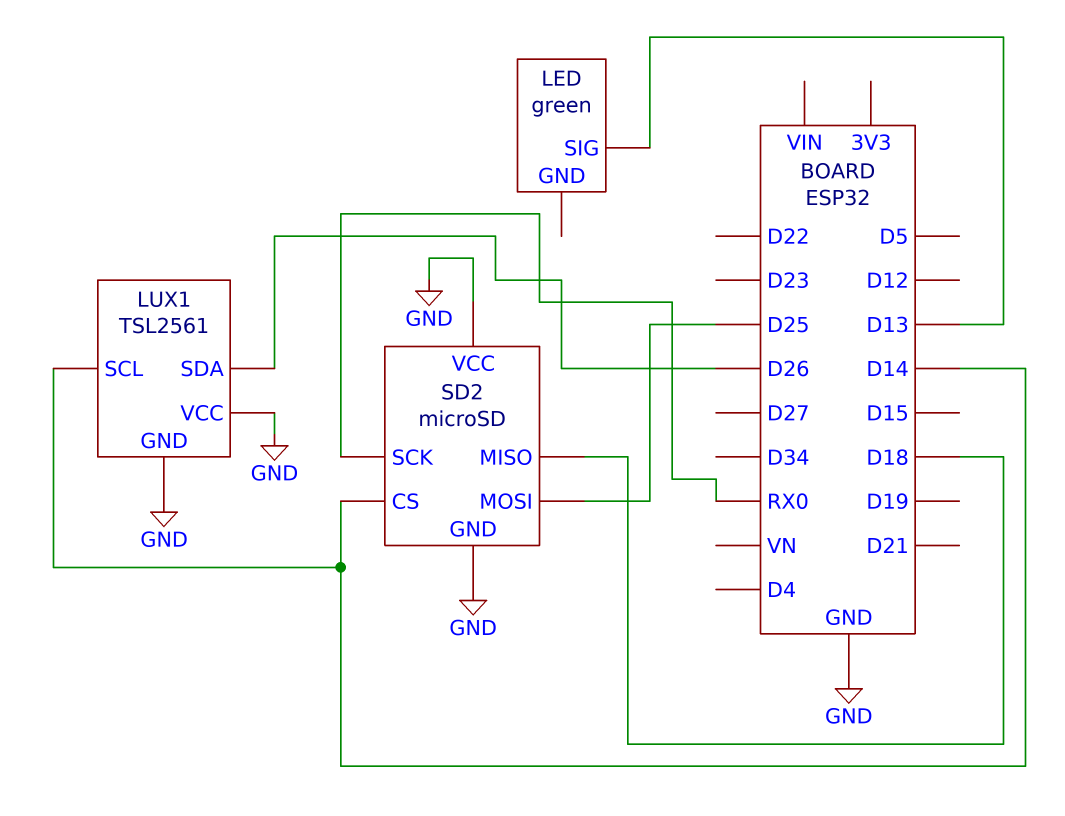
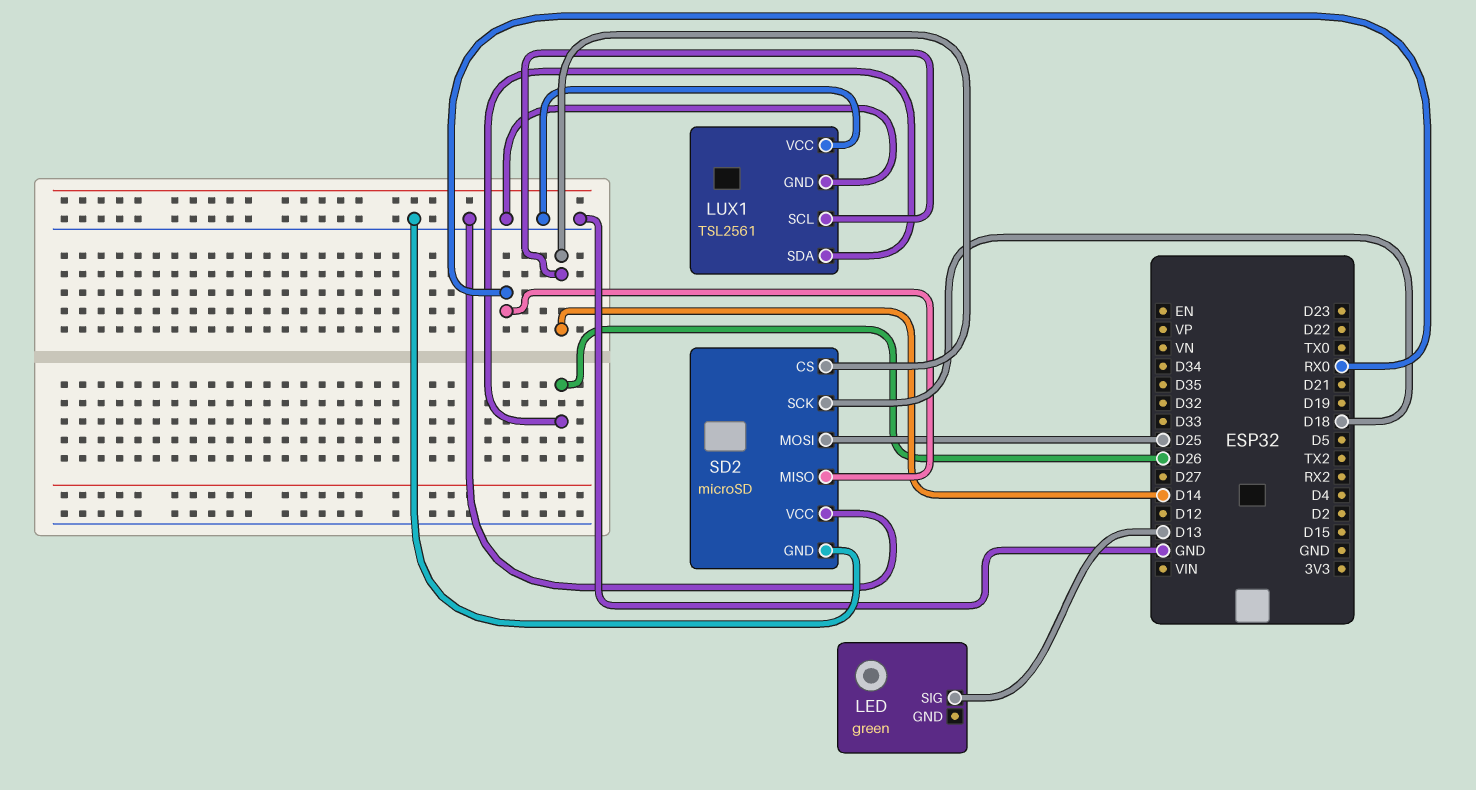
SD2 pin MISO: D18 -> RX0
SD2 pin SCK: RX0 -> D18

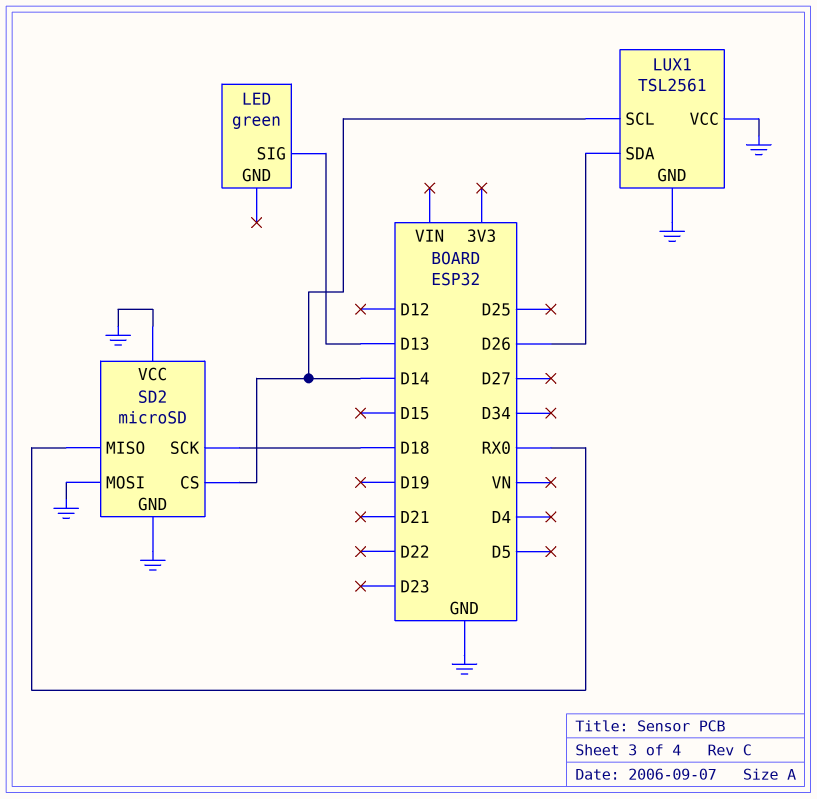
SD2 pin MOSI: D25 -> GND

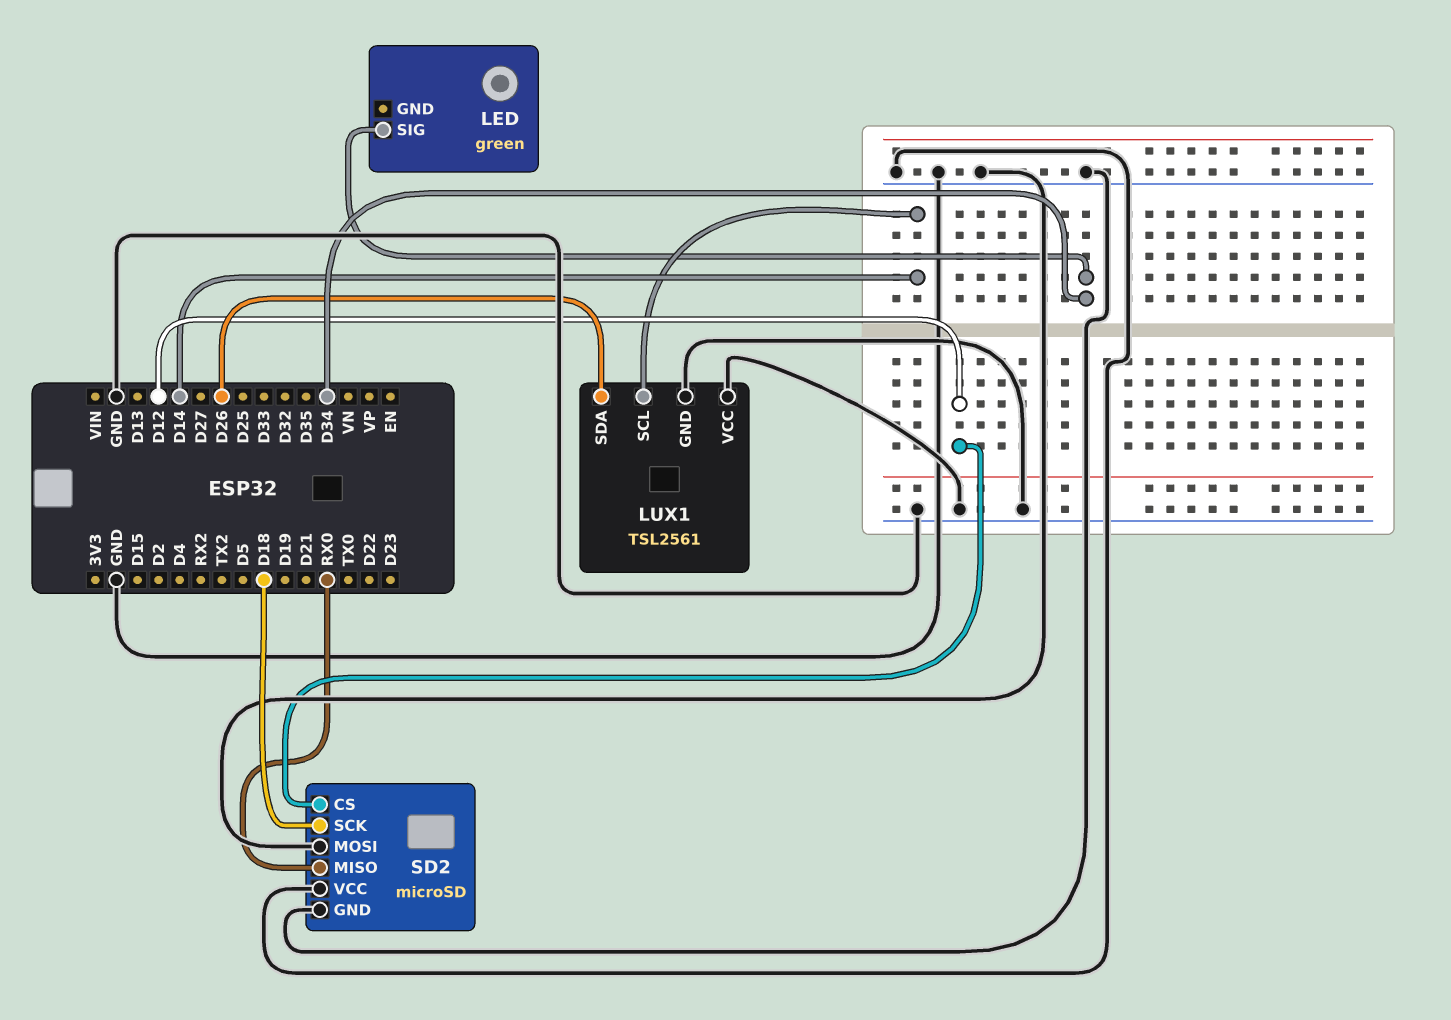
LED pin SIG: D13 -> D34
SD2 pin CS: D14 -> D12

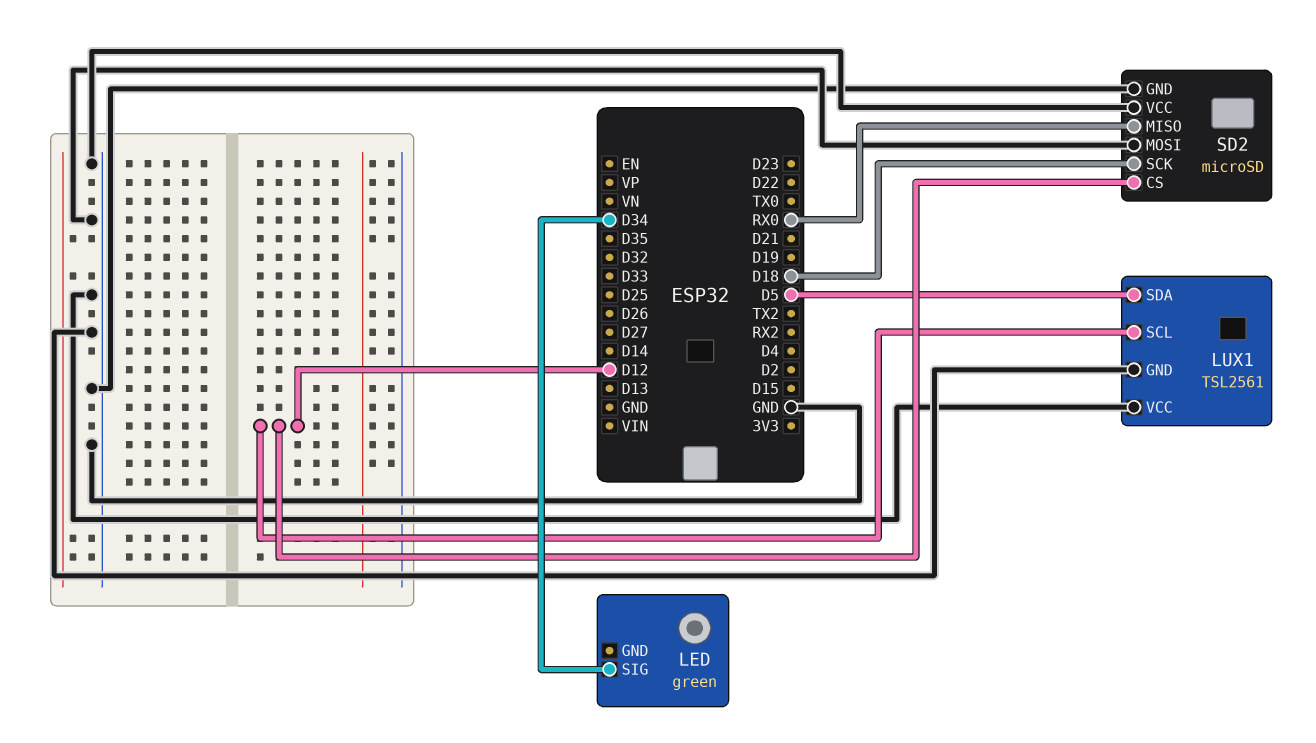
LUX1 pin SCL: D14 -> D12
LUX1 pin SDA: D26 -> D5

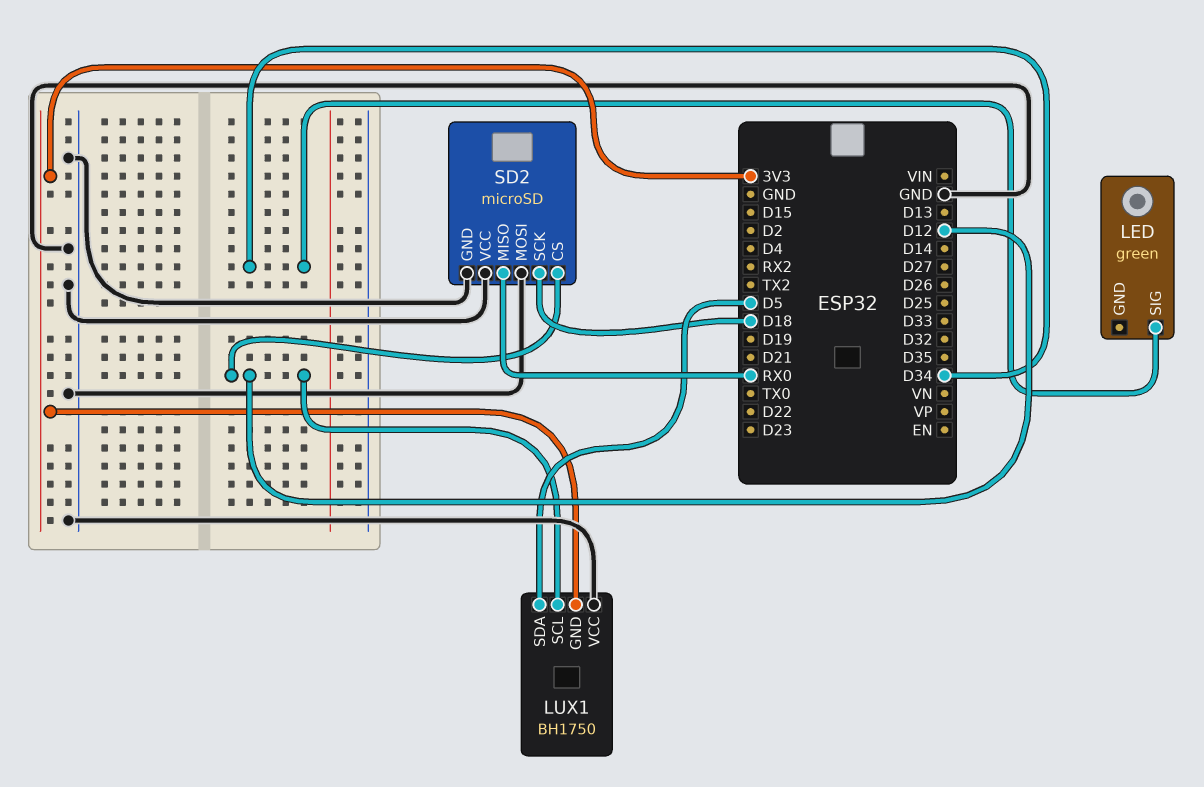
LUX1: TSL2561 -> BH1750
LUX1 pin GND: GND -> 3V3

